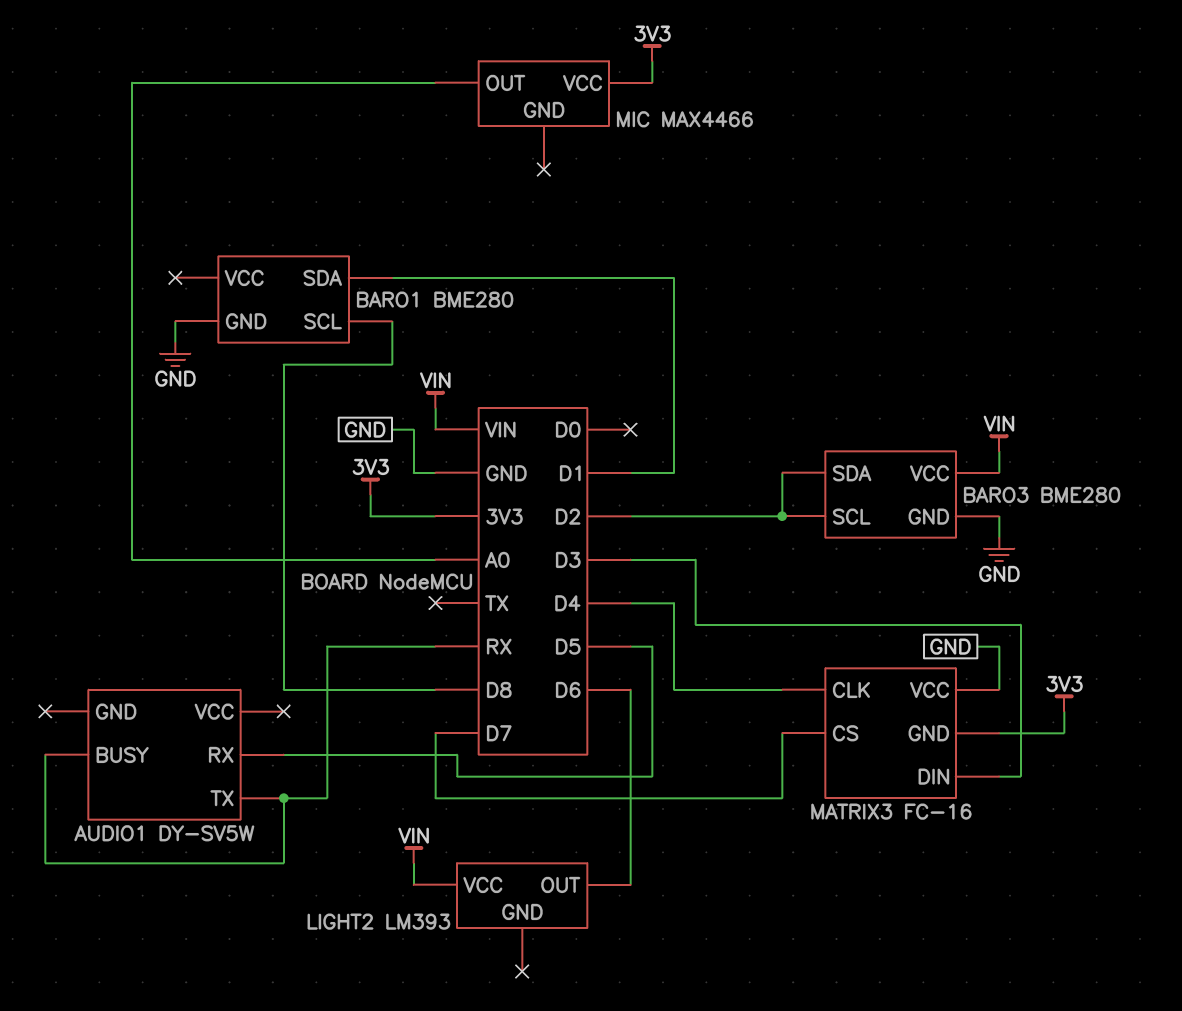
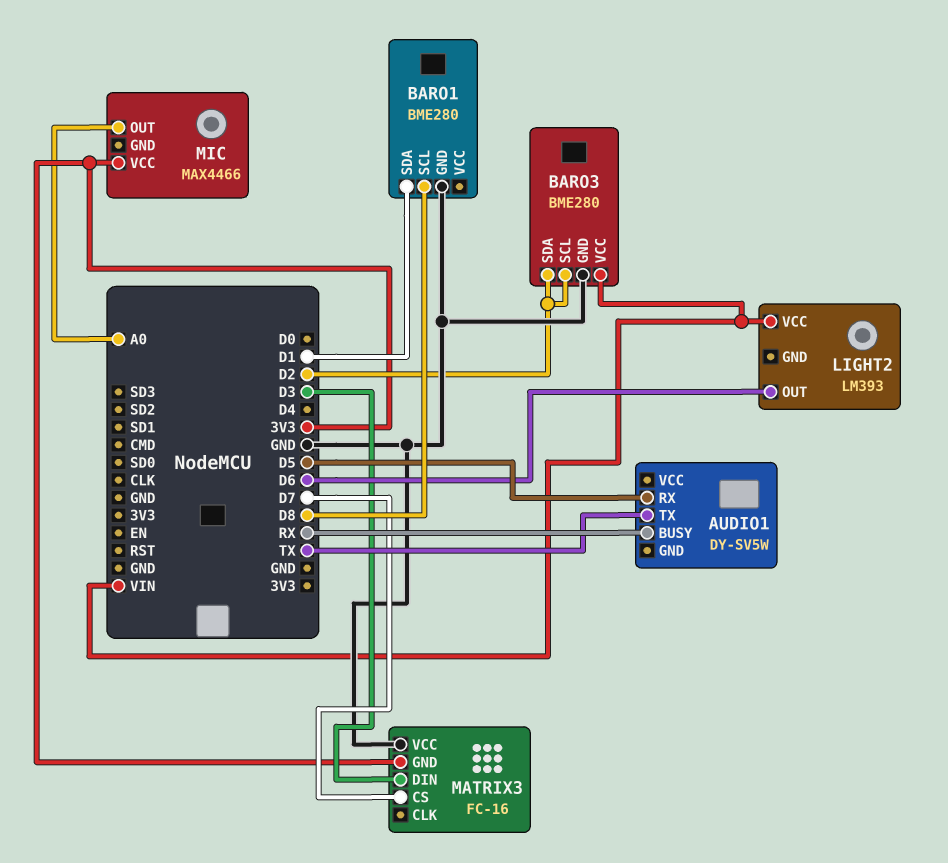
AUDIO1 pin TX: RX -> TX
MATRIX3 pin CLK: D4 -> none

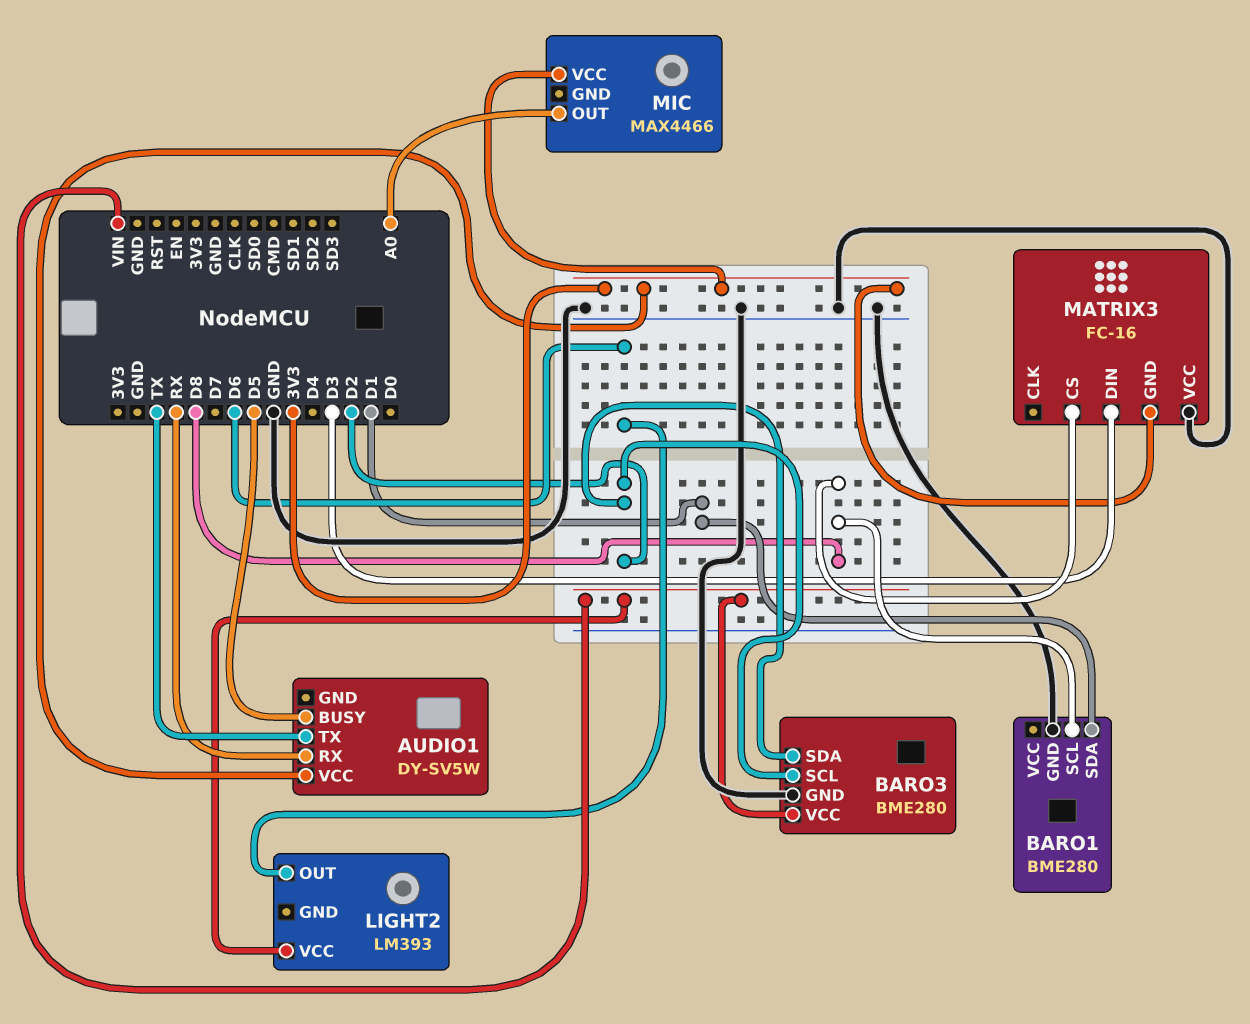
AUDIO1 pin BUSY: RX -> D5
AUDIO1 pin RX: D5 -> RX
AUDIO1 pin VCC: none -> 3V3
MATRIX3 pin CS: D7 -> D8

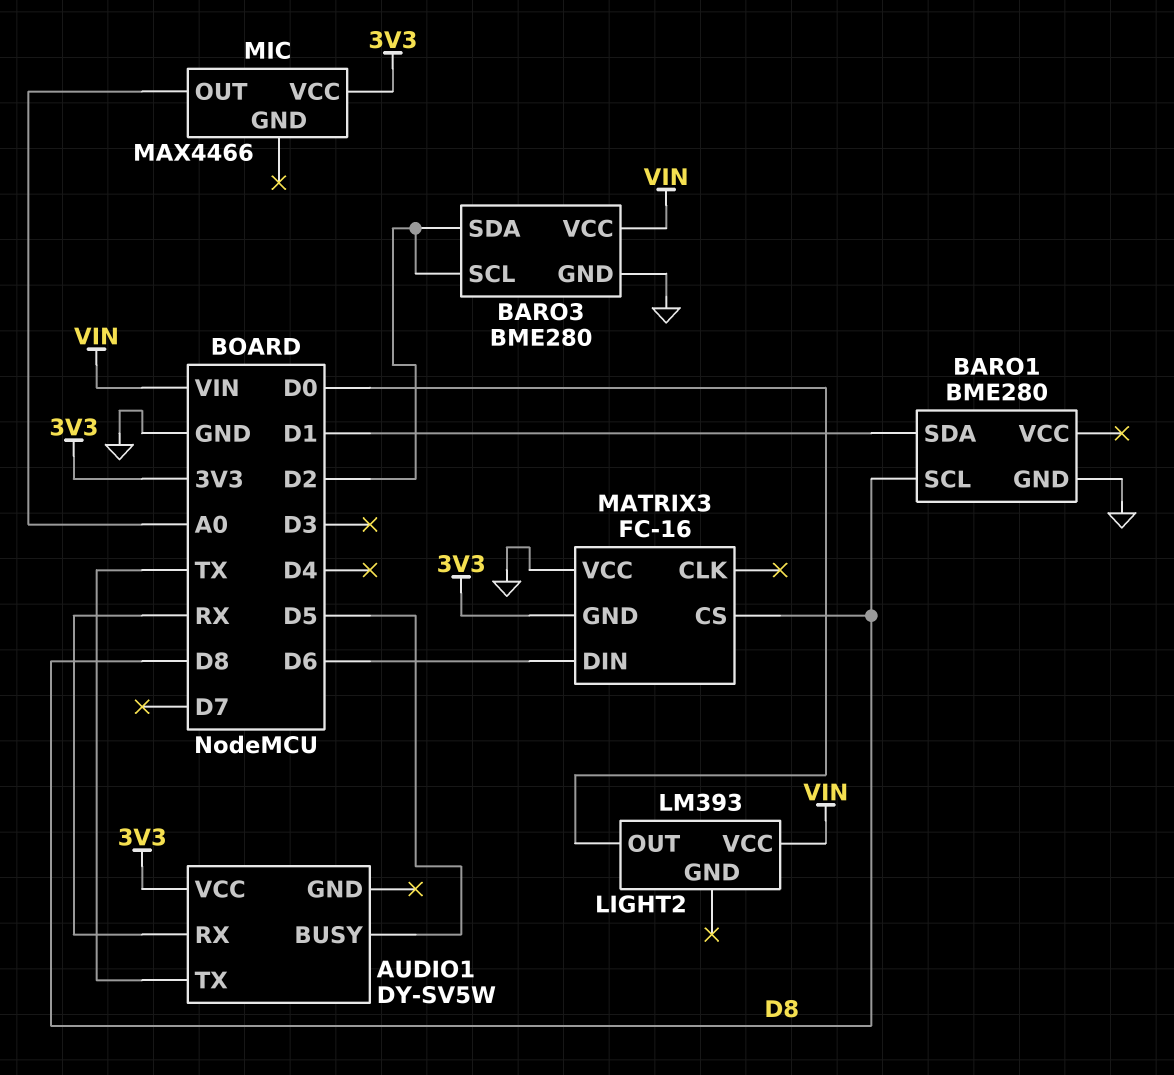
LIGHT2 pin OUT: D6 -> D0
MATRIX3 pin DIN: D3 -> D6

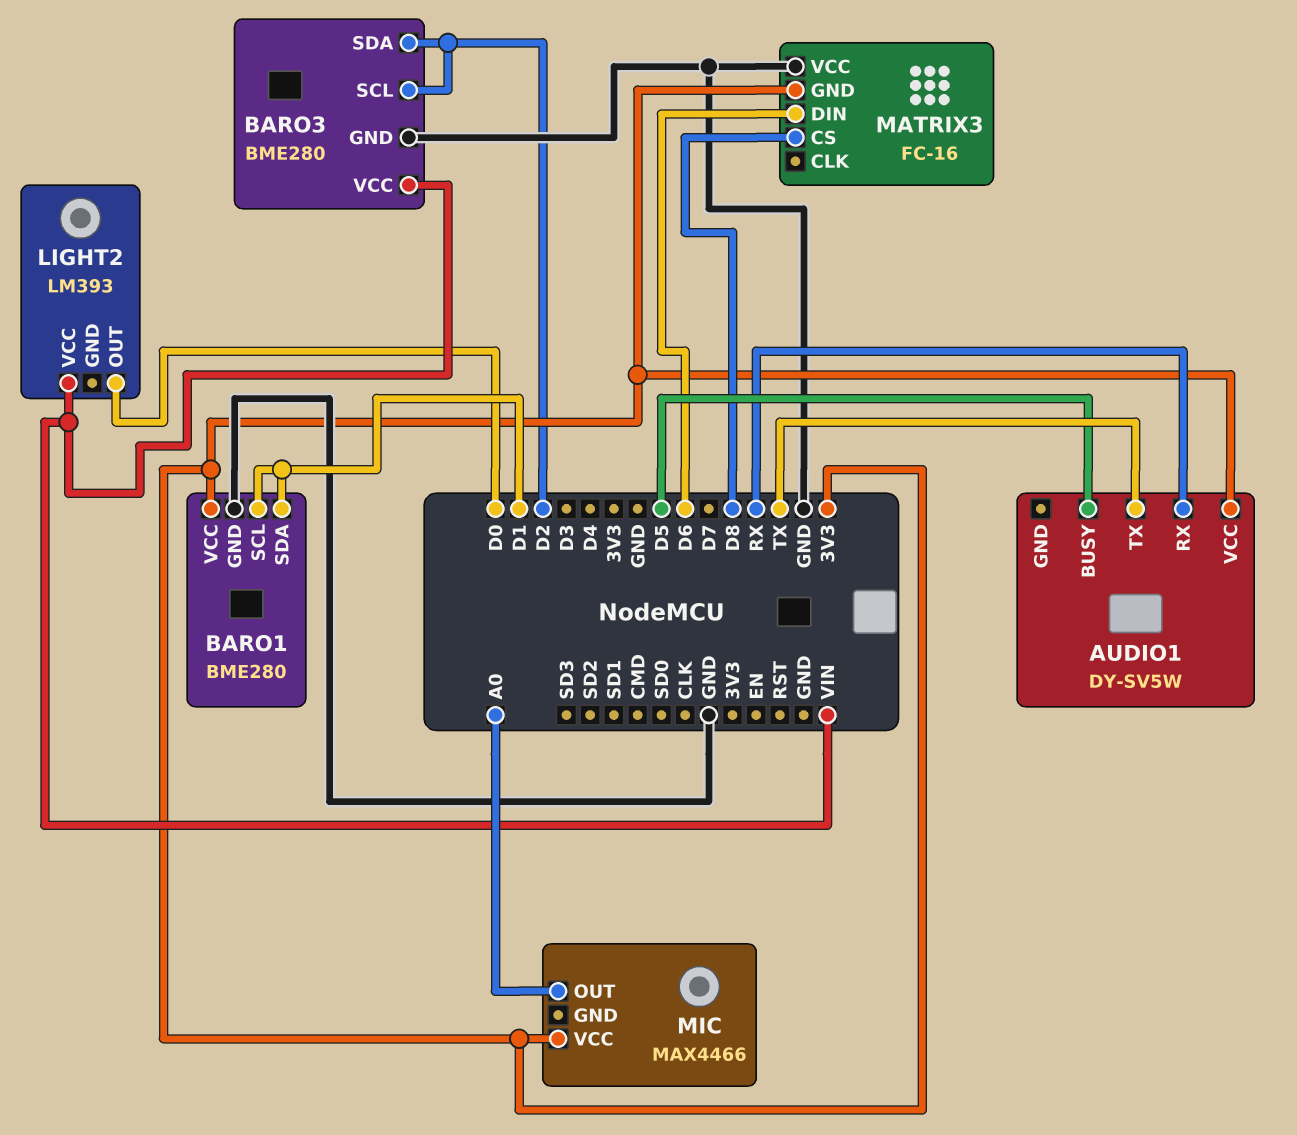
BARO1 pin SCL: D8 -> D1
BARO1 pin VCC: none -> 3V3

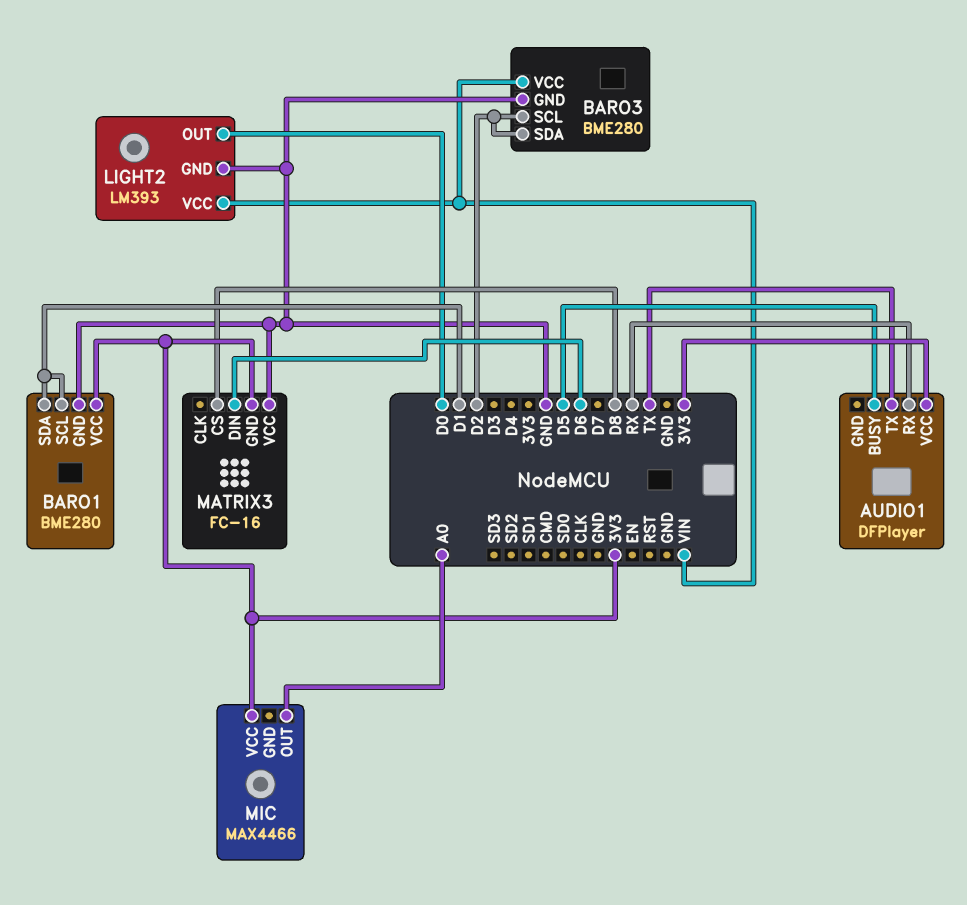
AUDIO1: DY-SV5W -> DFPlayer
LIGHT2 pin GND: none -> GND

